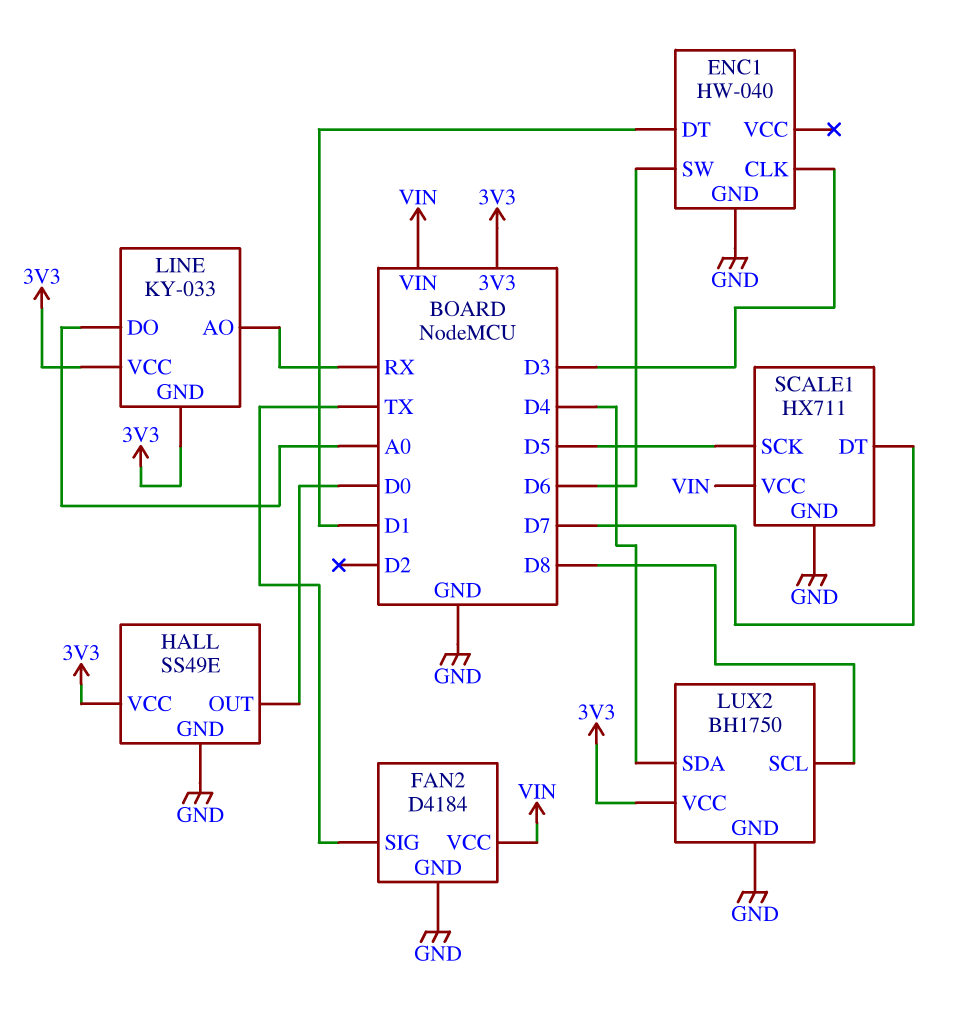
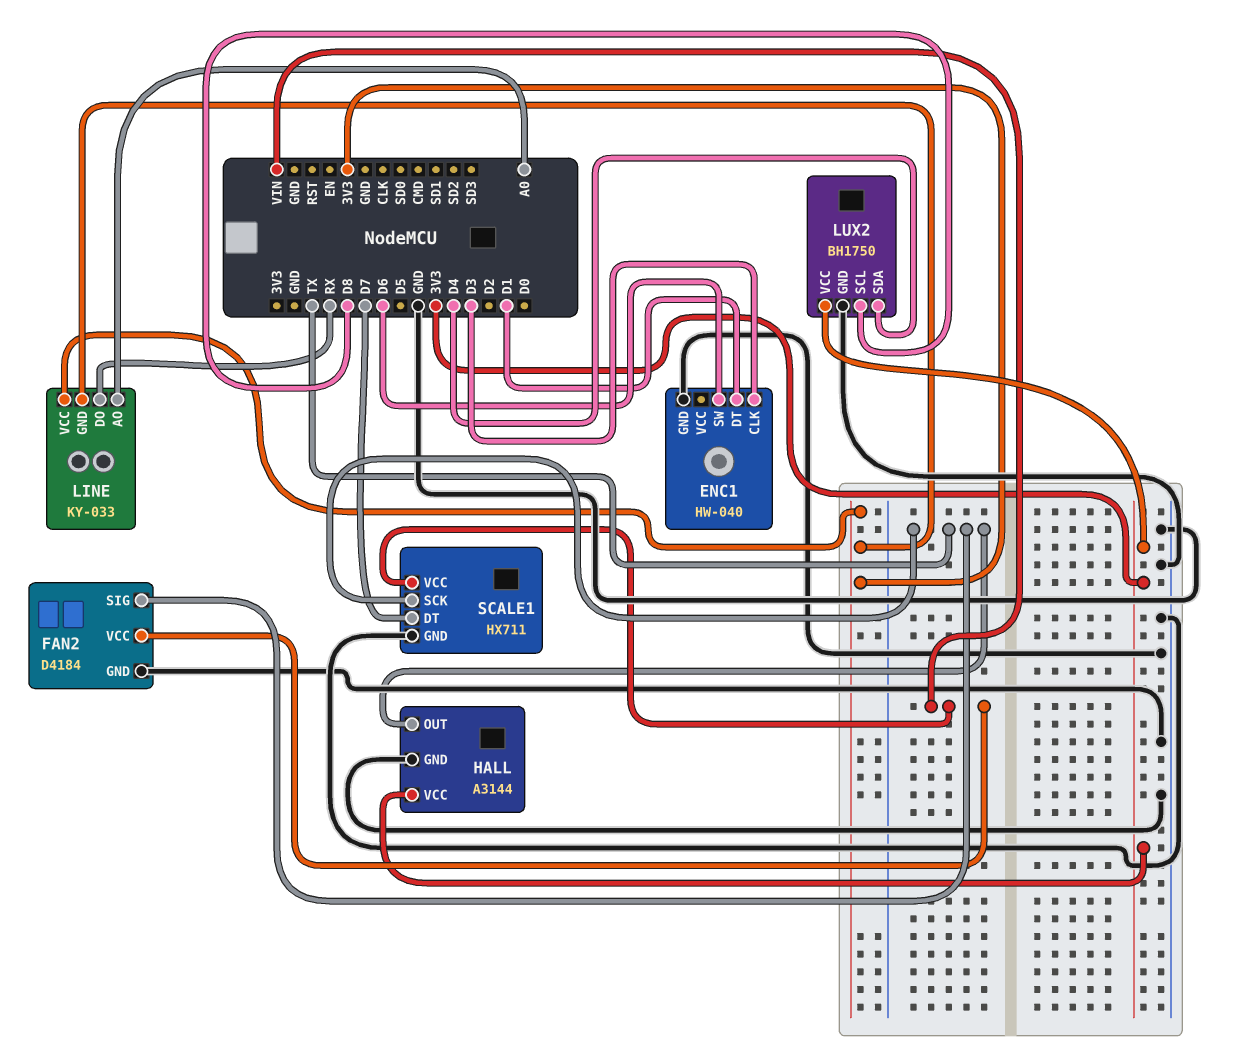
HALL: SS49E -> A3144
HALL pin OUT: D0 -> TX
LINE pin AO: RX -> A0
LINE pin DO: A0 -> RX
SCALE1 pin SCK: D5 -> TX

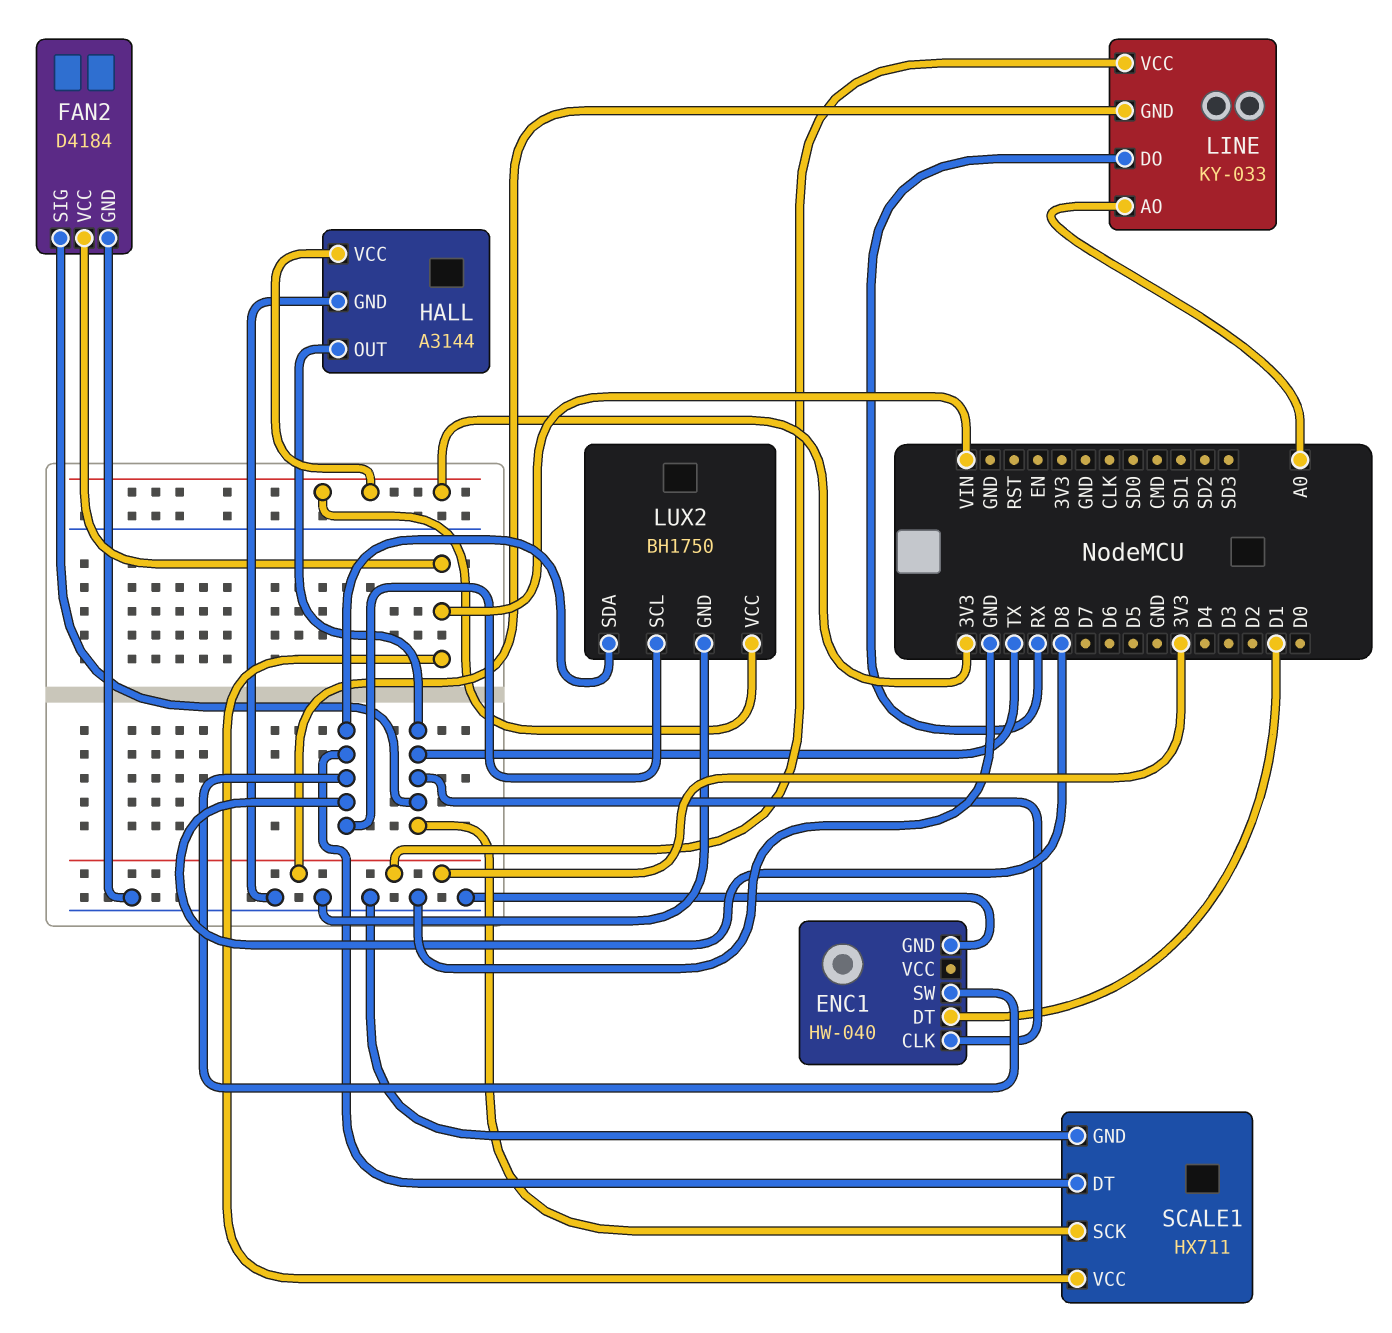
ENC1 pin CLK: D3 -> TX
ENC1 pin SW: D6 -> D8
LUX2 pin SDA: D4 -> D8
SCALE1 pin DT: D7 -> D8

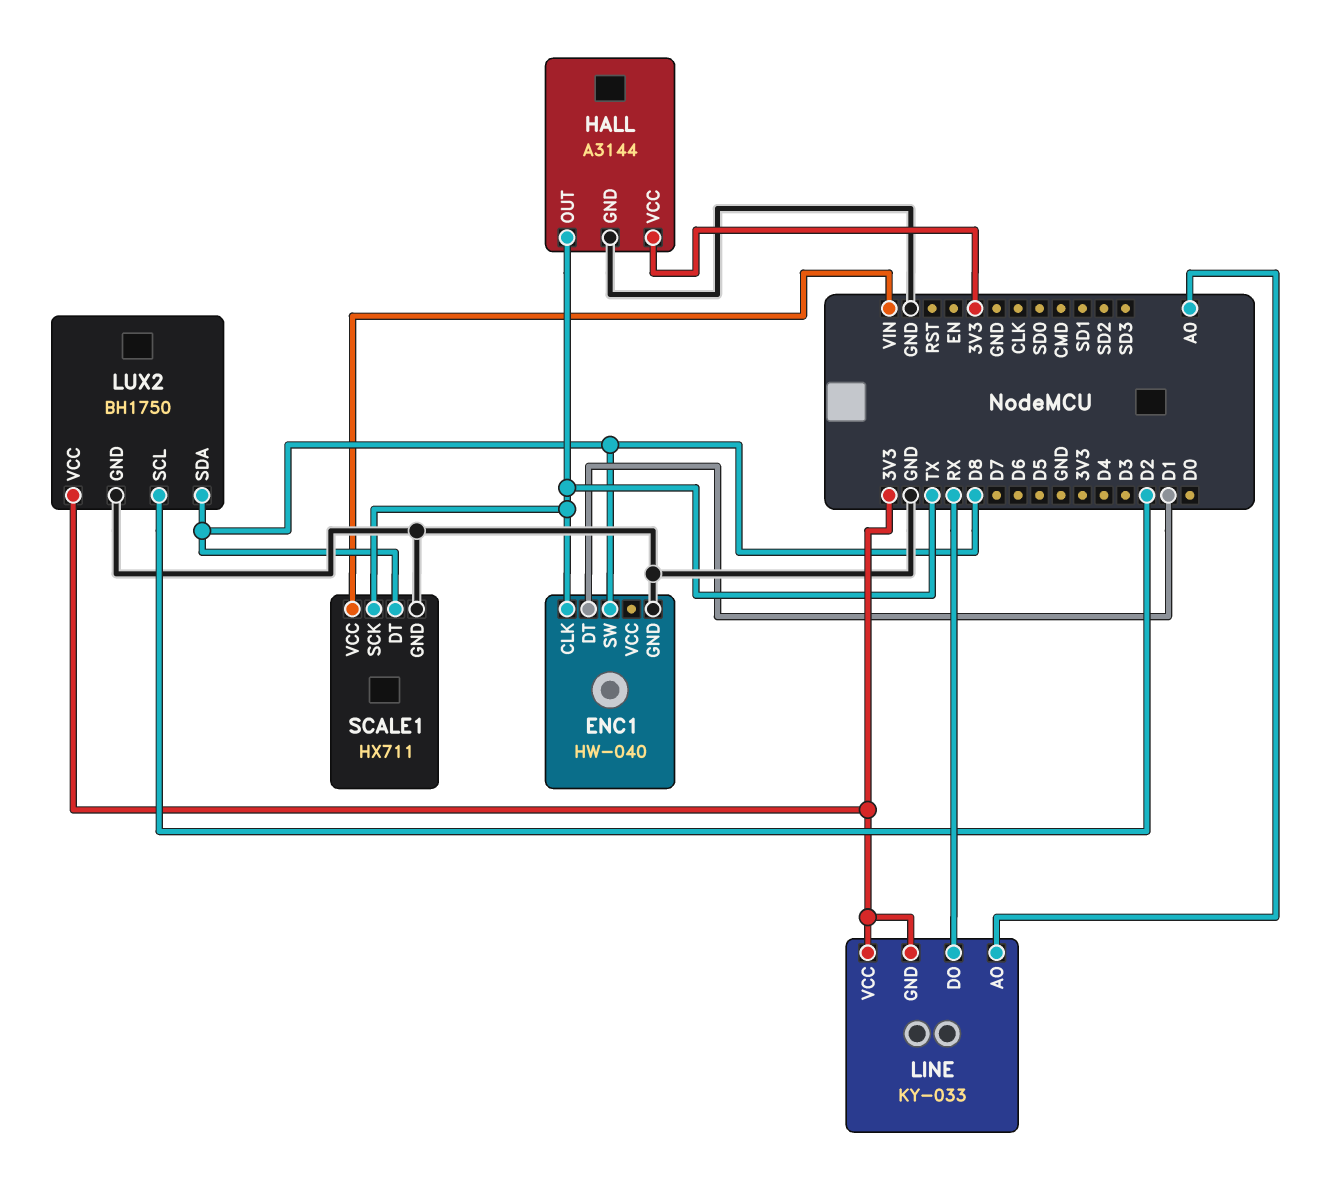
FAN2: D4184 -> none
FAN2 pin GND: GND -> none
FAN2 pin SIG: TX -> none
FAN2 pin VCC: VIN -> none
LUX2 pin SCL: D8 -> D2

